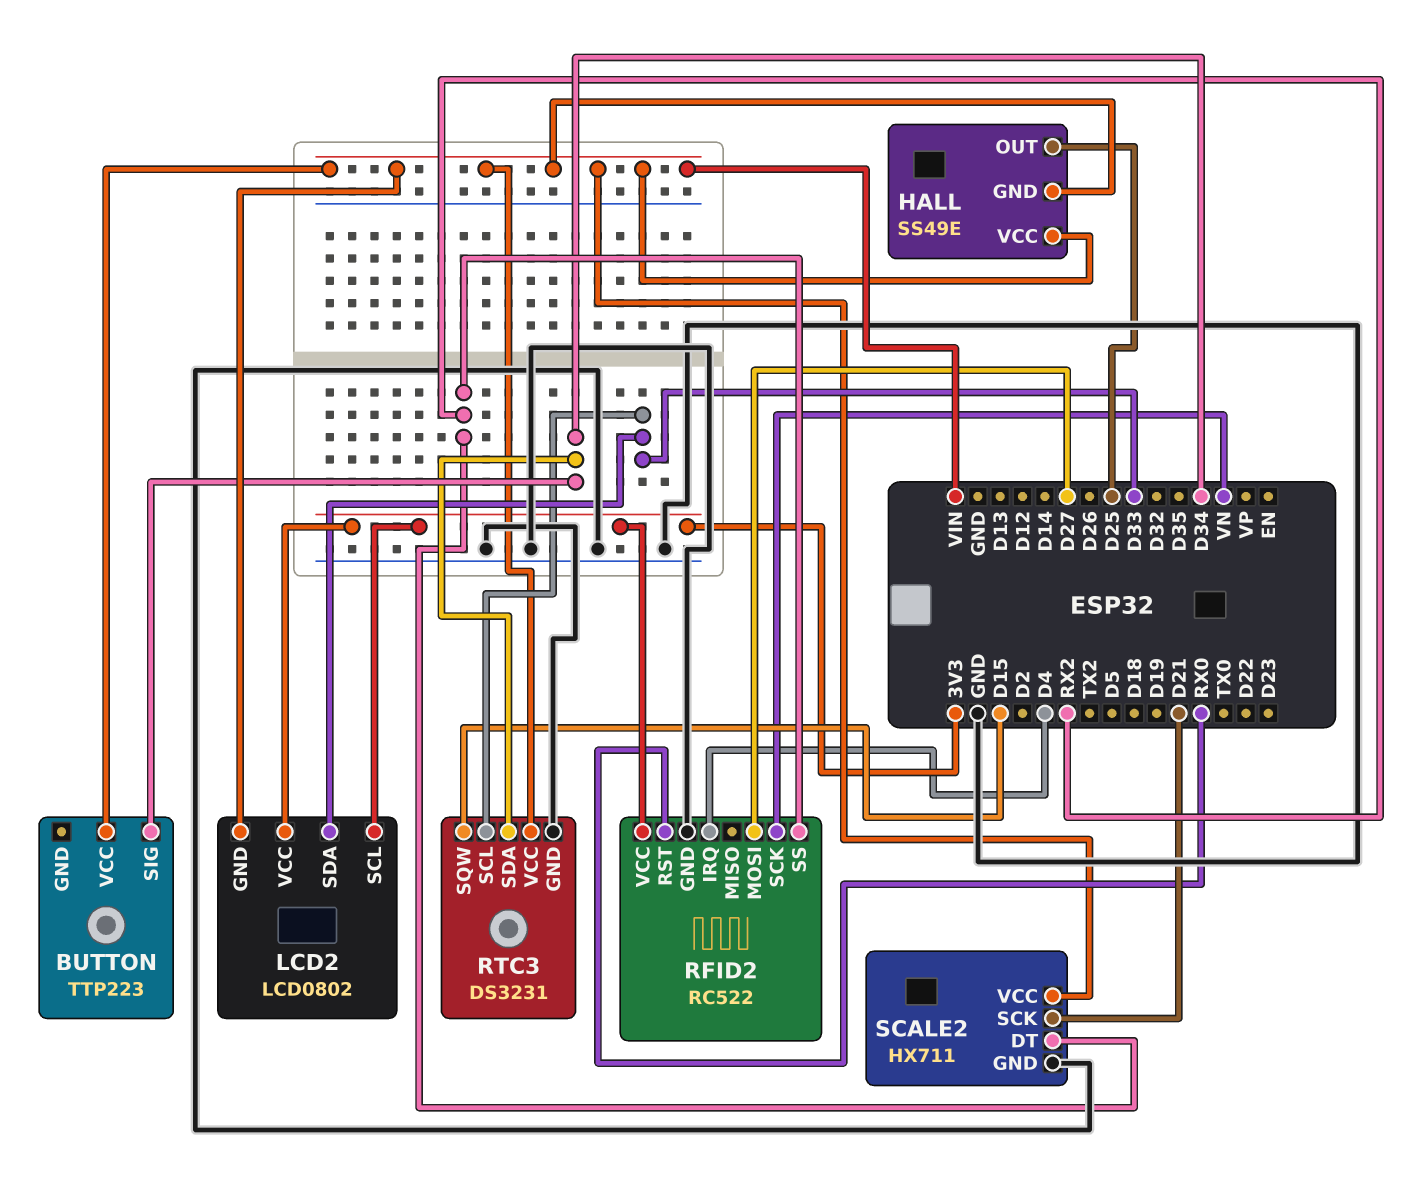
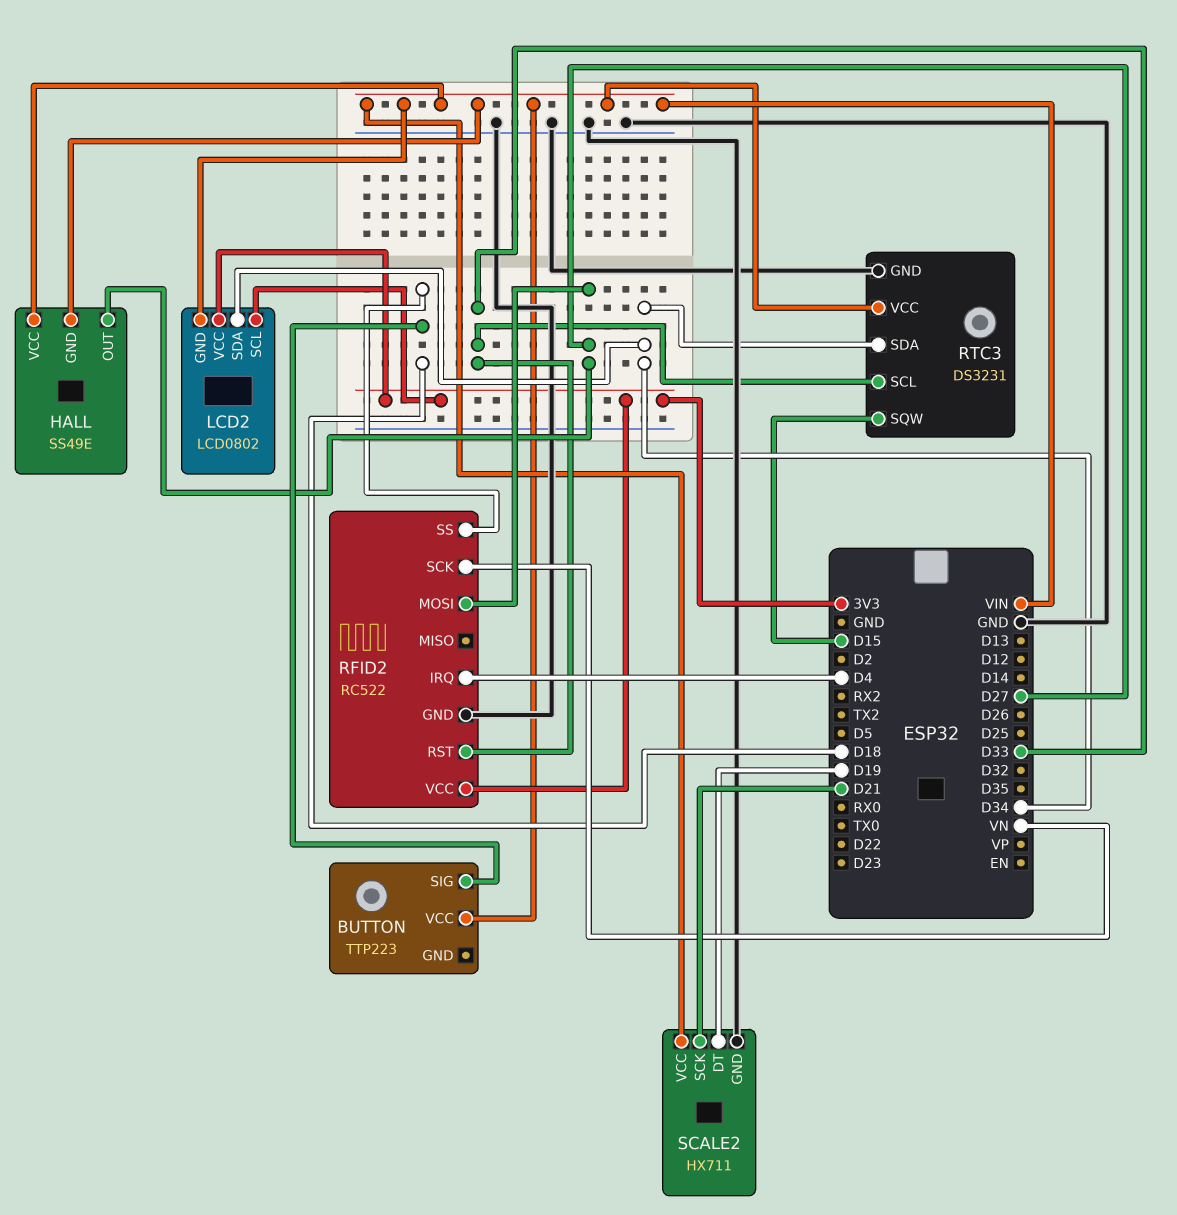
BUTTON pin SIG: D34 -> D18
HALL pin OUT: D25 -> D27
LCD2 pin SDA: D33 -> D34
RFID2 pin RST: RX0 -> D33
RFID2 pin SS: RX2 -> D18
SCALE2 pin DT: RX2 -> D19

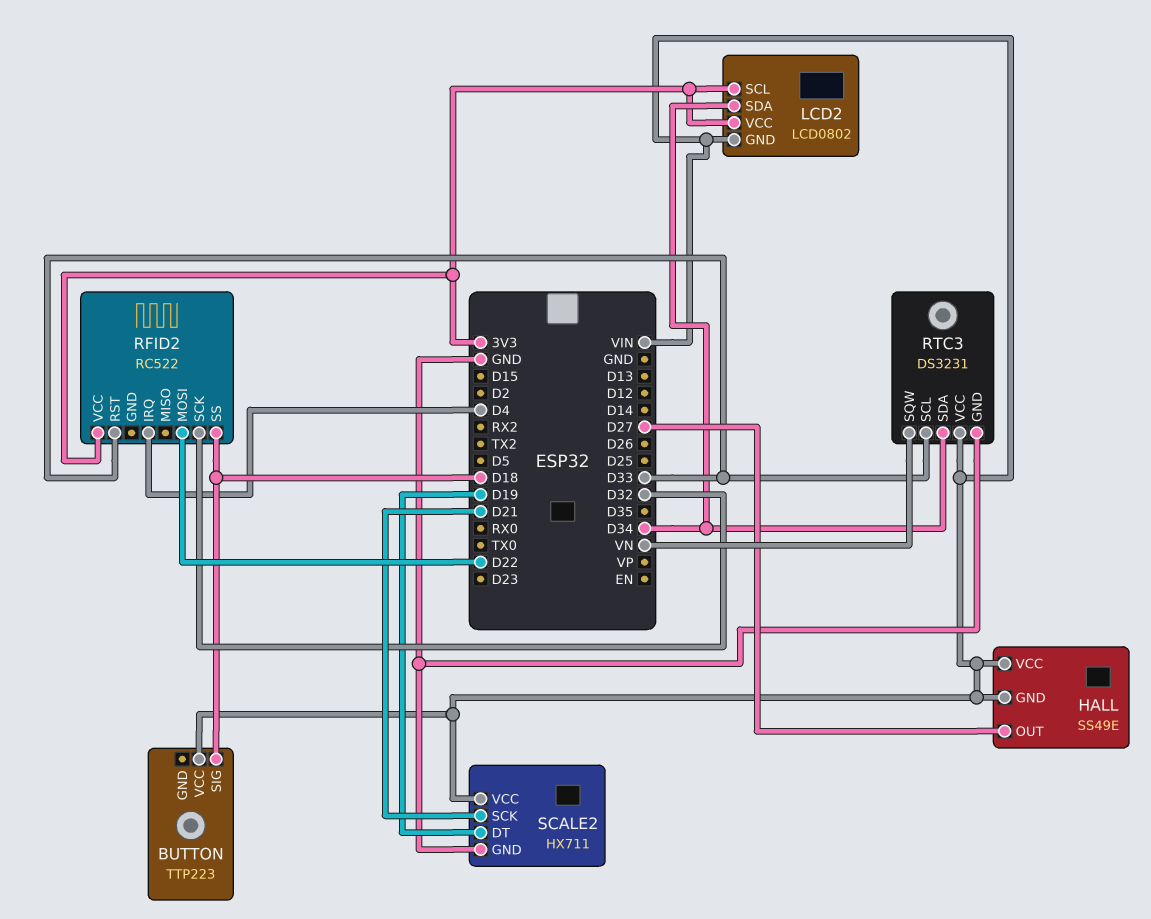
RFID2 pin GND: GND -> none
RFID2 pin MOSI: D27 -> D22
RFID2 pin SCK: VN -> D32
RTC3 pin SQW: D15 -> VN

